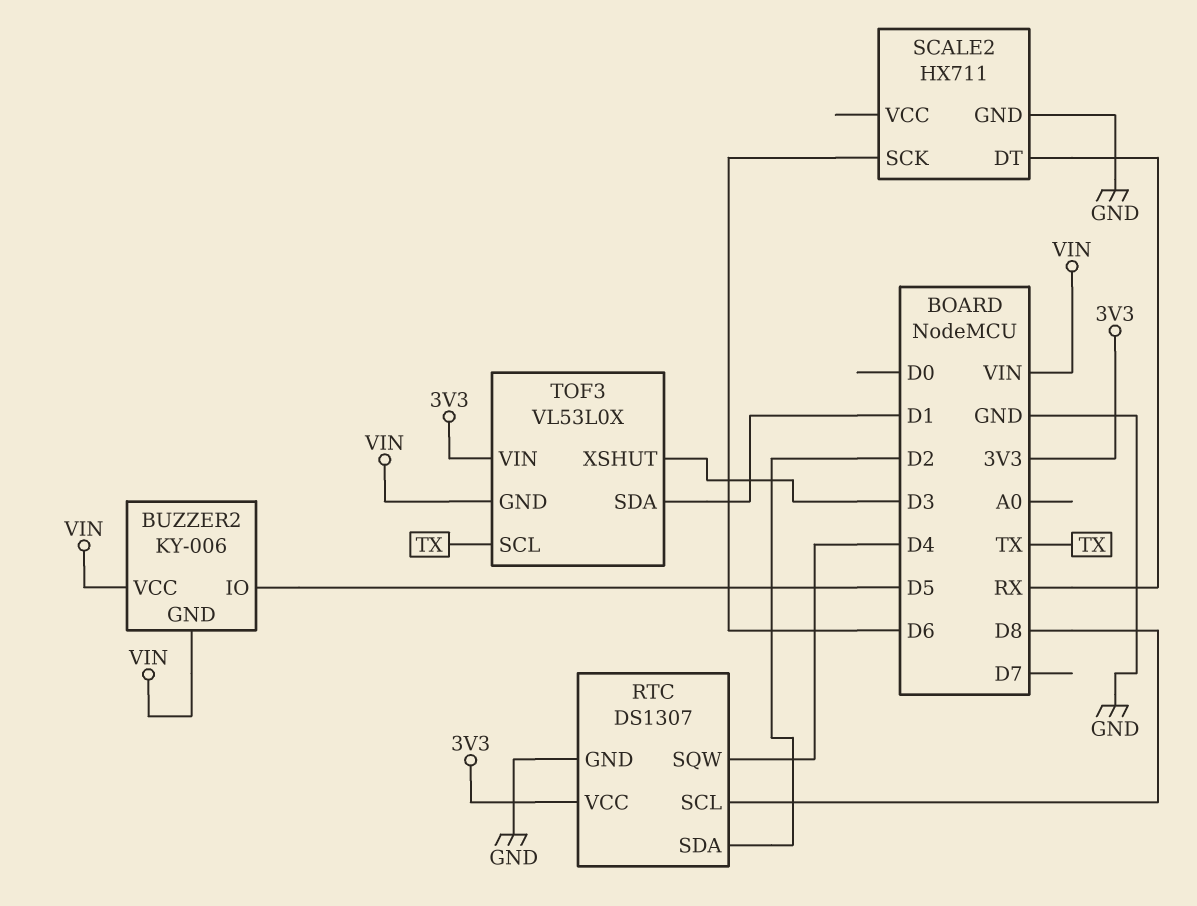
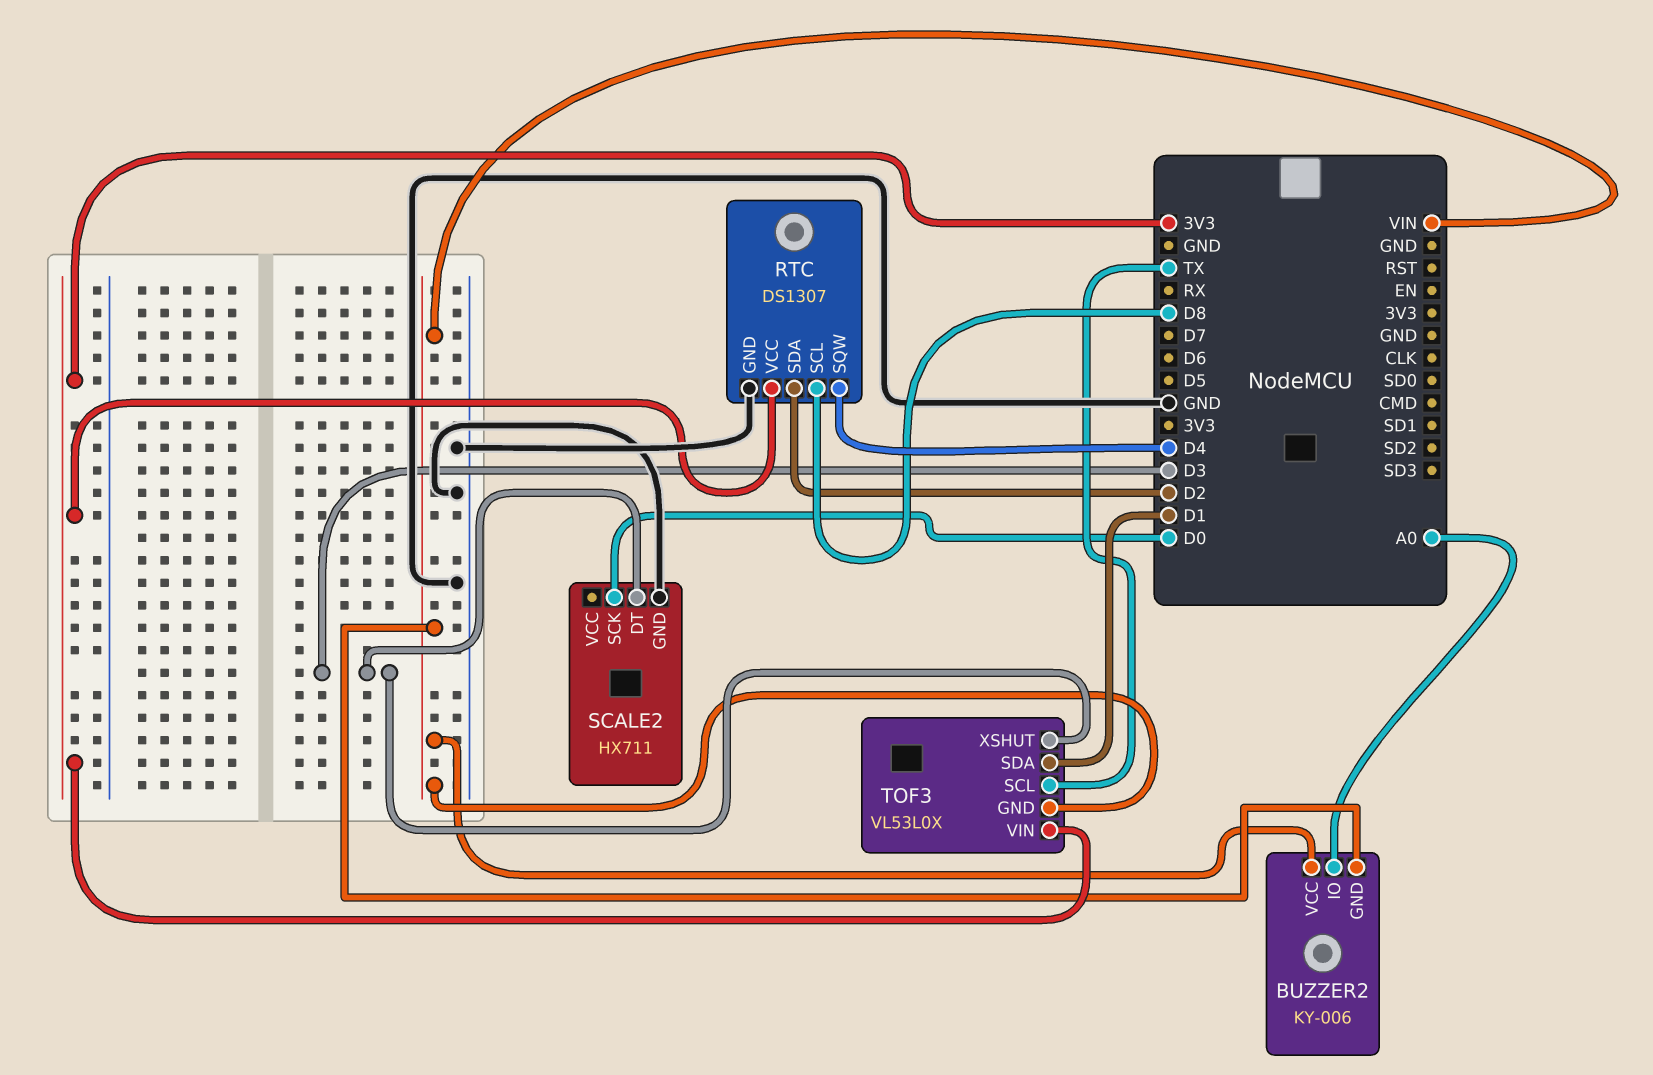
BUZZER2 pin IO: D5 -> A0
SCALE2 pin DT: RX -> D3
SCALE2 pin SCK: D6 -> D0

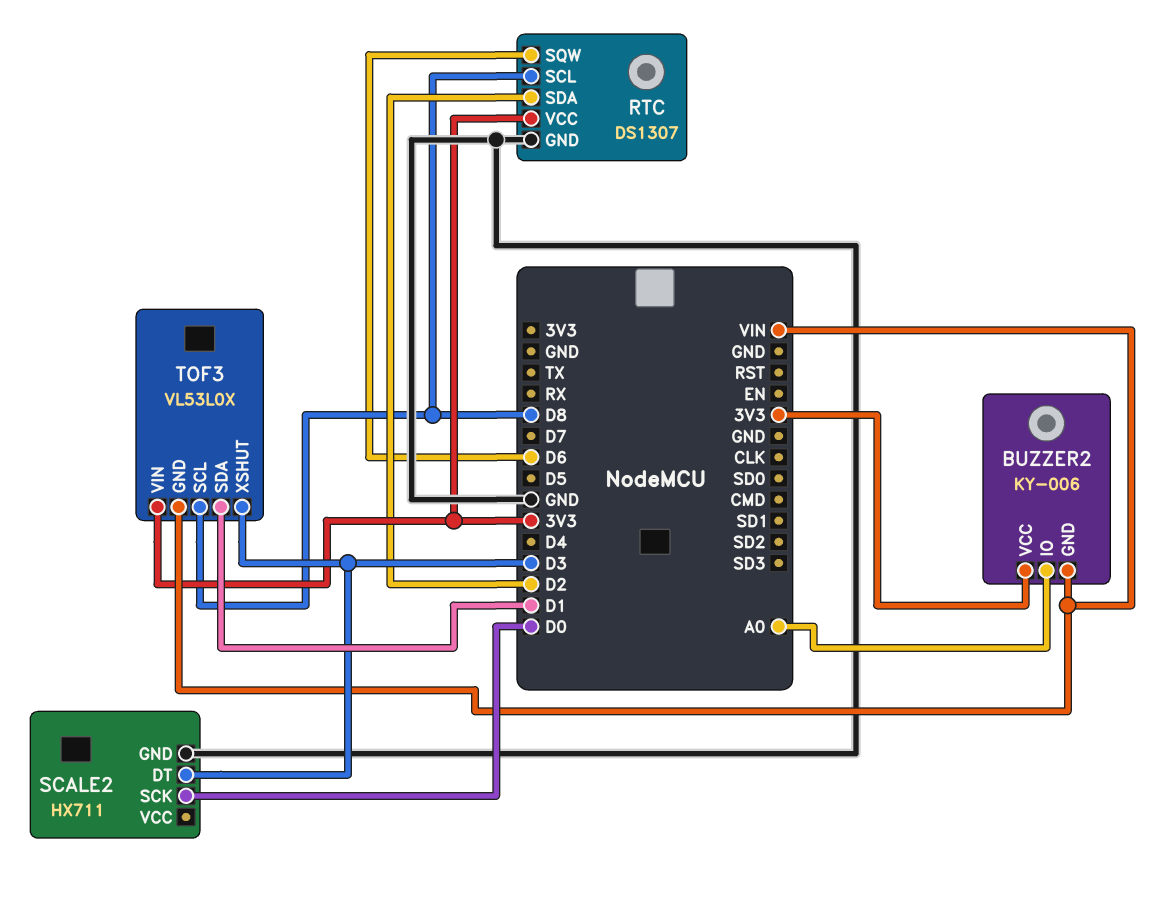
BUZZER2 pin VCC: VIN -> 3V3
RTC pin SQW: D4 -> D6
TOF3 pin SCL: TX -> D8

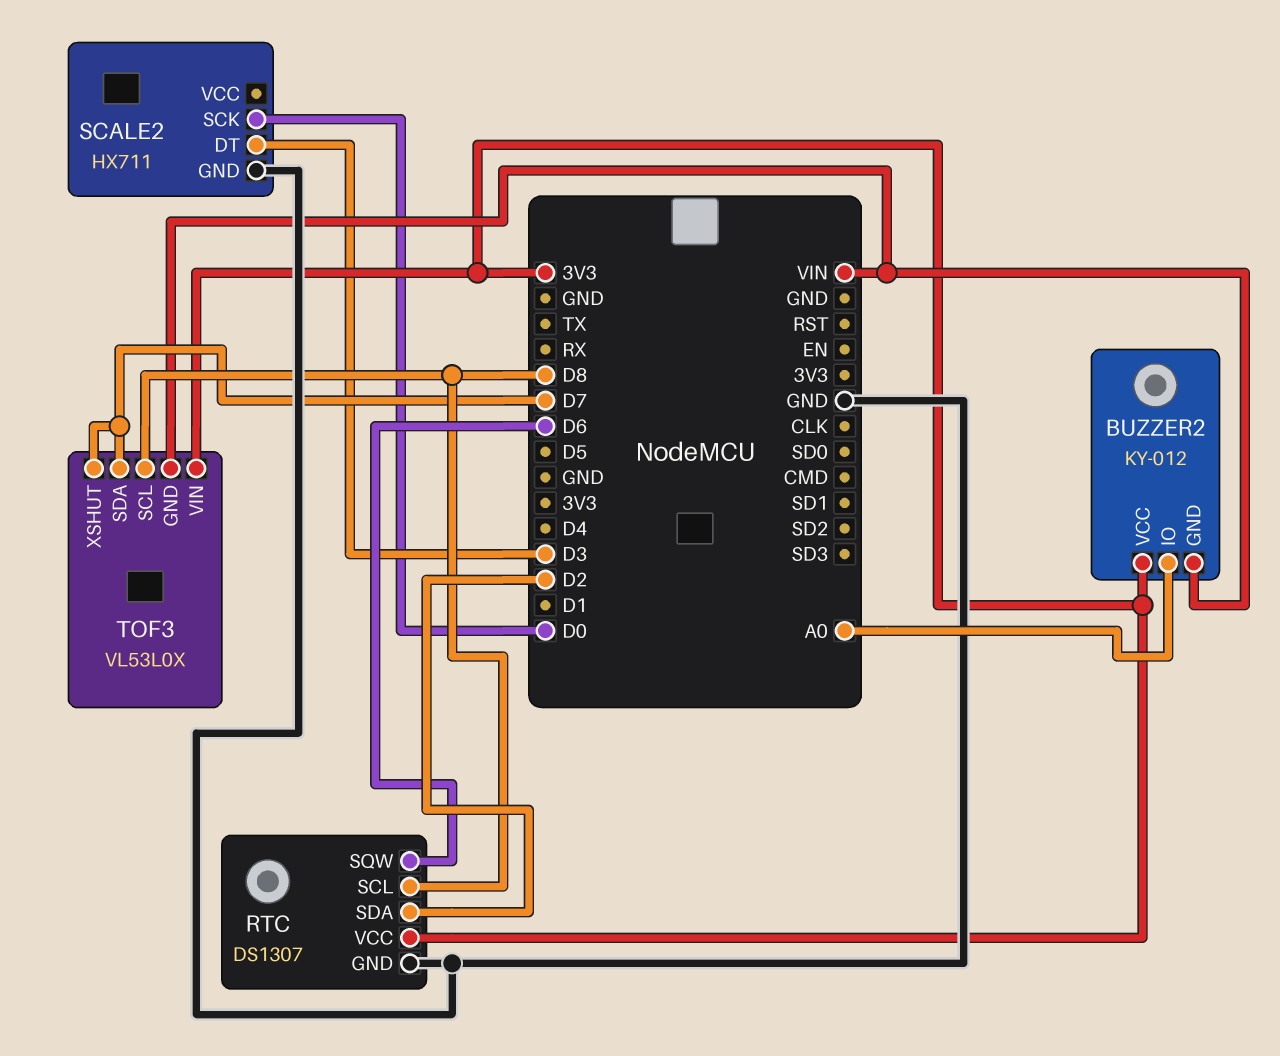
BUZZER2: KY-006 -> KY-012
TOF3 pin SDA: D1 -> D7
TOF3 pin XSHUT: D3 -> D7

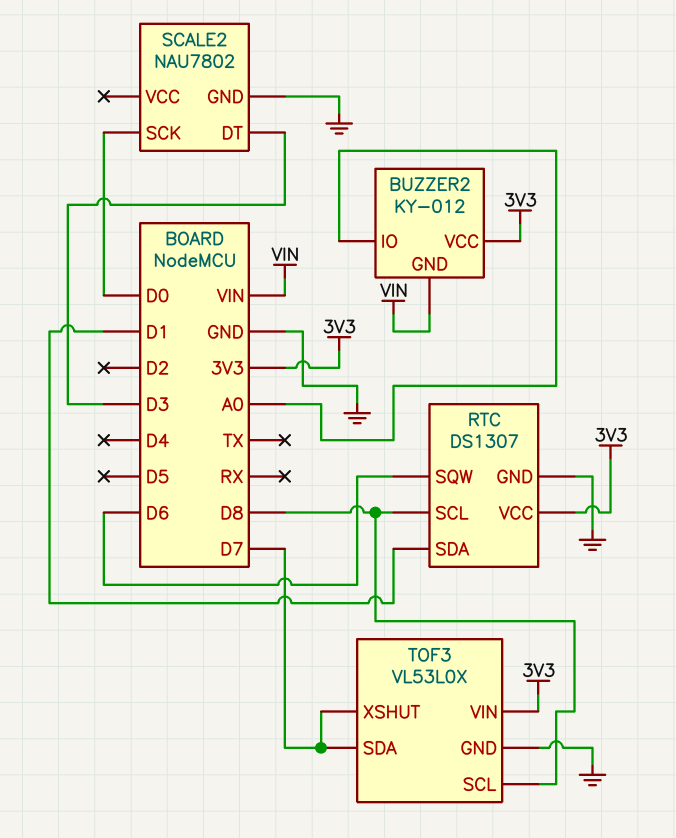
RTC pin SDA: D2 -> D1
SCALE2: HX711 -> NAU7802
TOF3 pin GND: VIN -> GND

